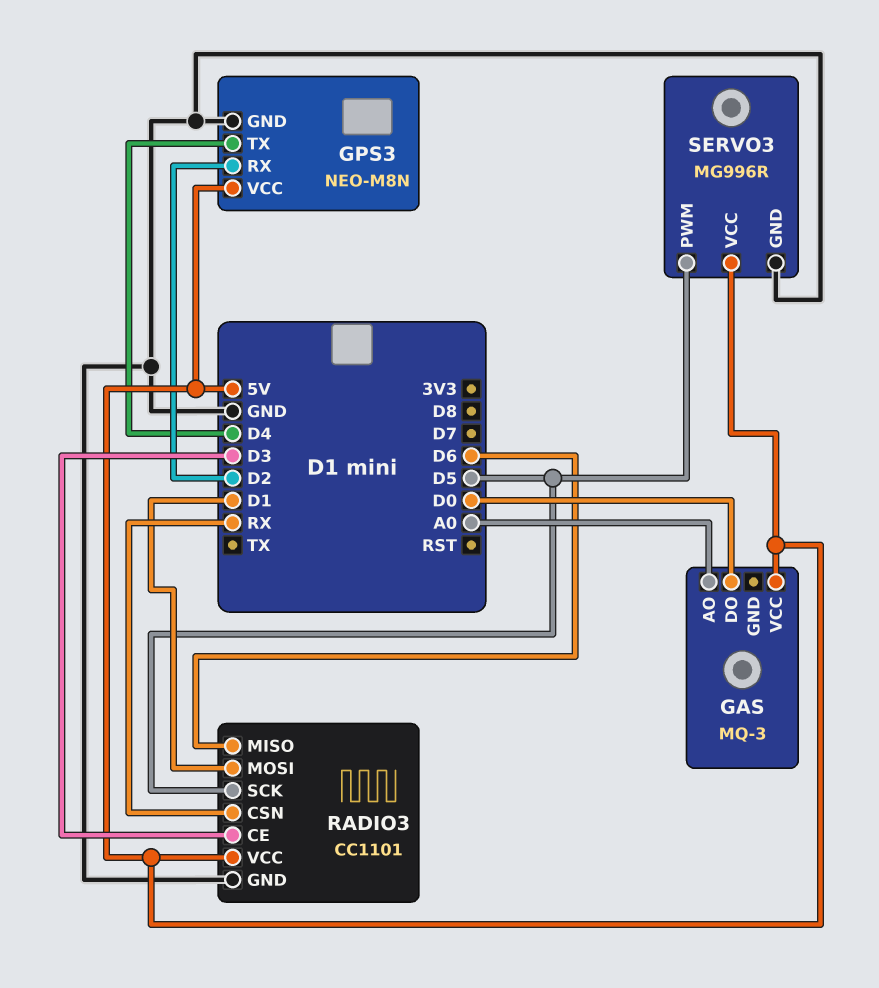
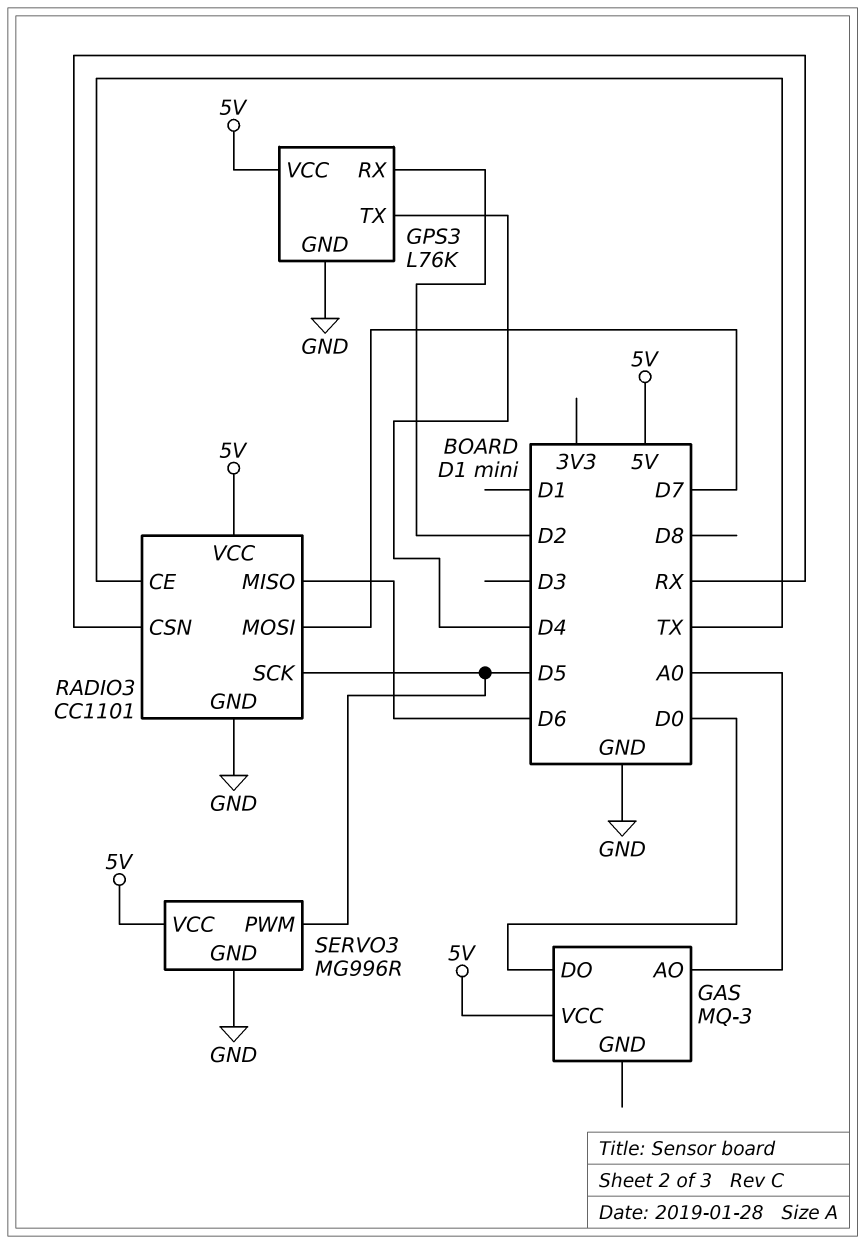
GPS3: NEO-M8N -> L76K
RADIO3 pin CE: D3 -> TX
RADIO3 pin MOSI: D1 -> D7

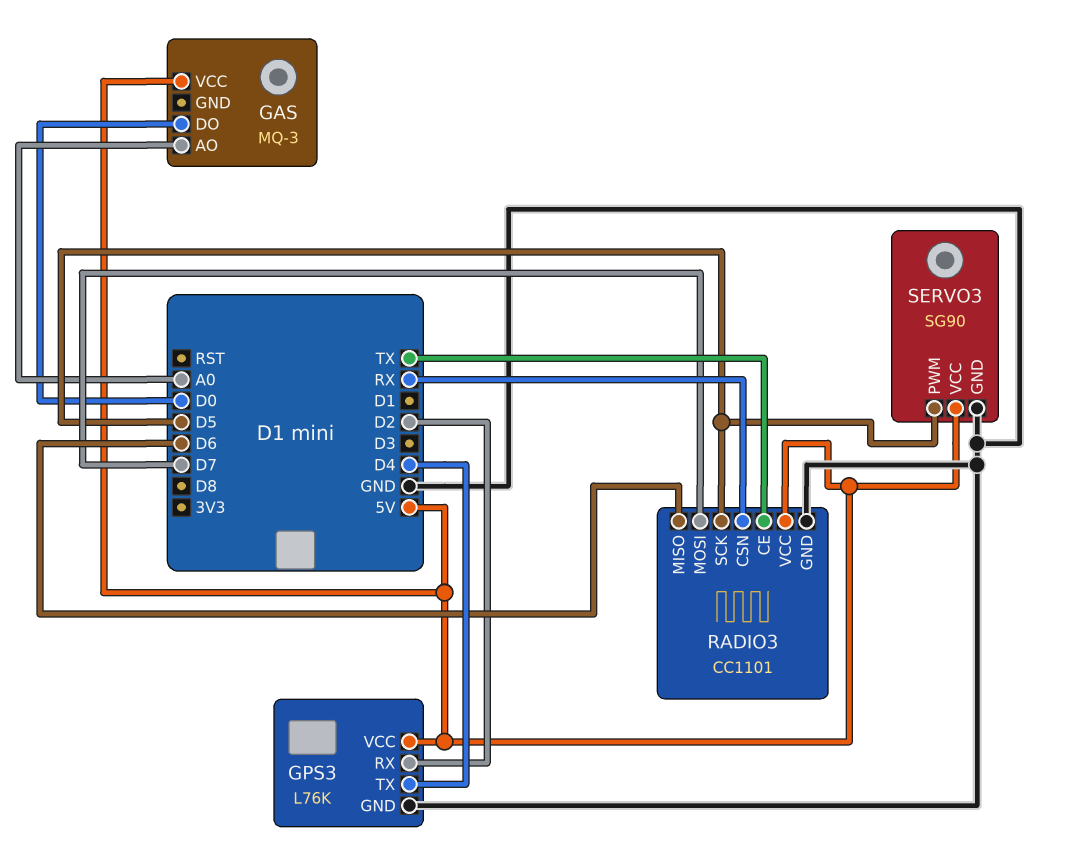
SERVO3: MG996R -> SG90

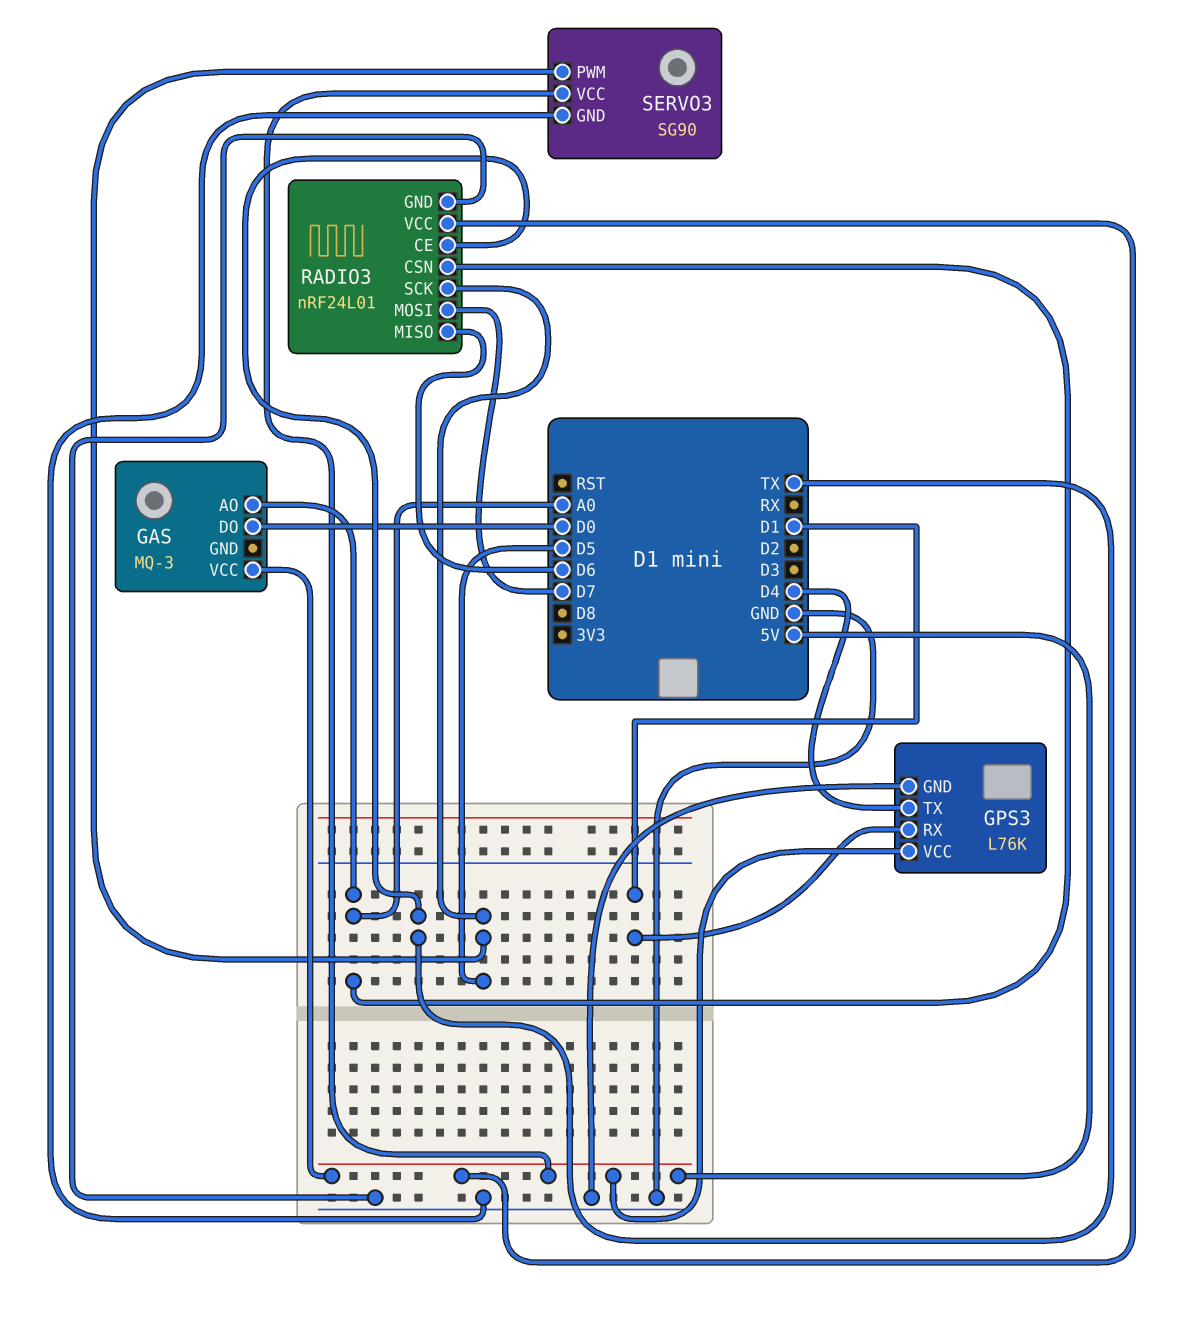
GPS3 pin RX: D2 -> D1
RADIO3: CC1101 -> nRF24L01
RADIO3 pin CSN: RX -> A0

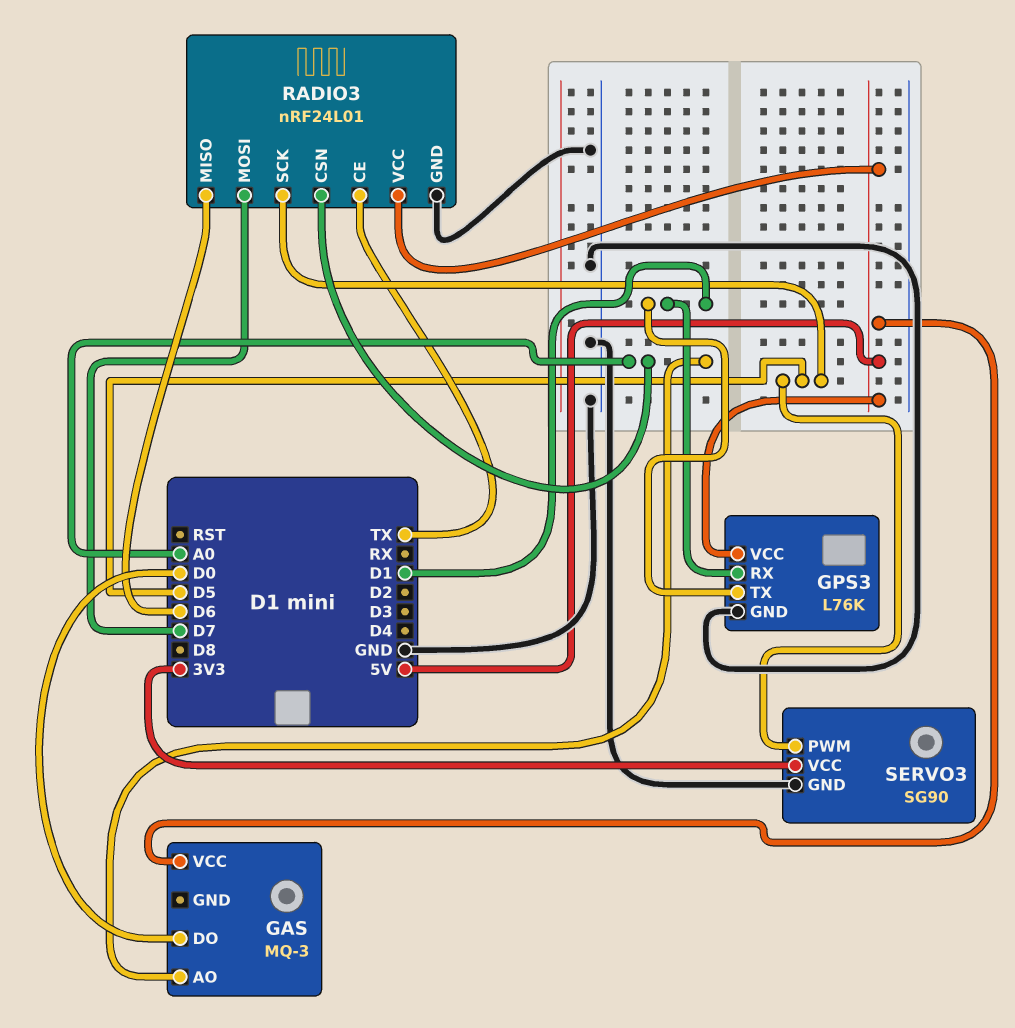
GPS3 pin TX: D4 -> D1
SERVO3 pin VCC: 5V -> 3V3

